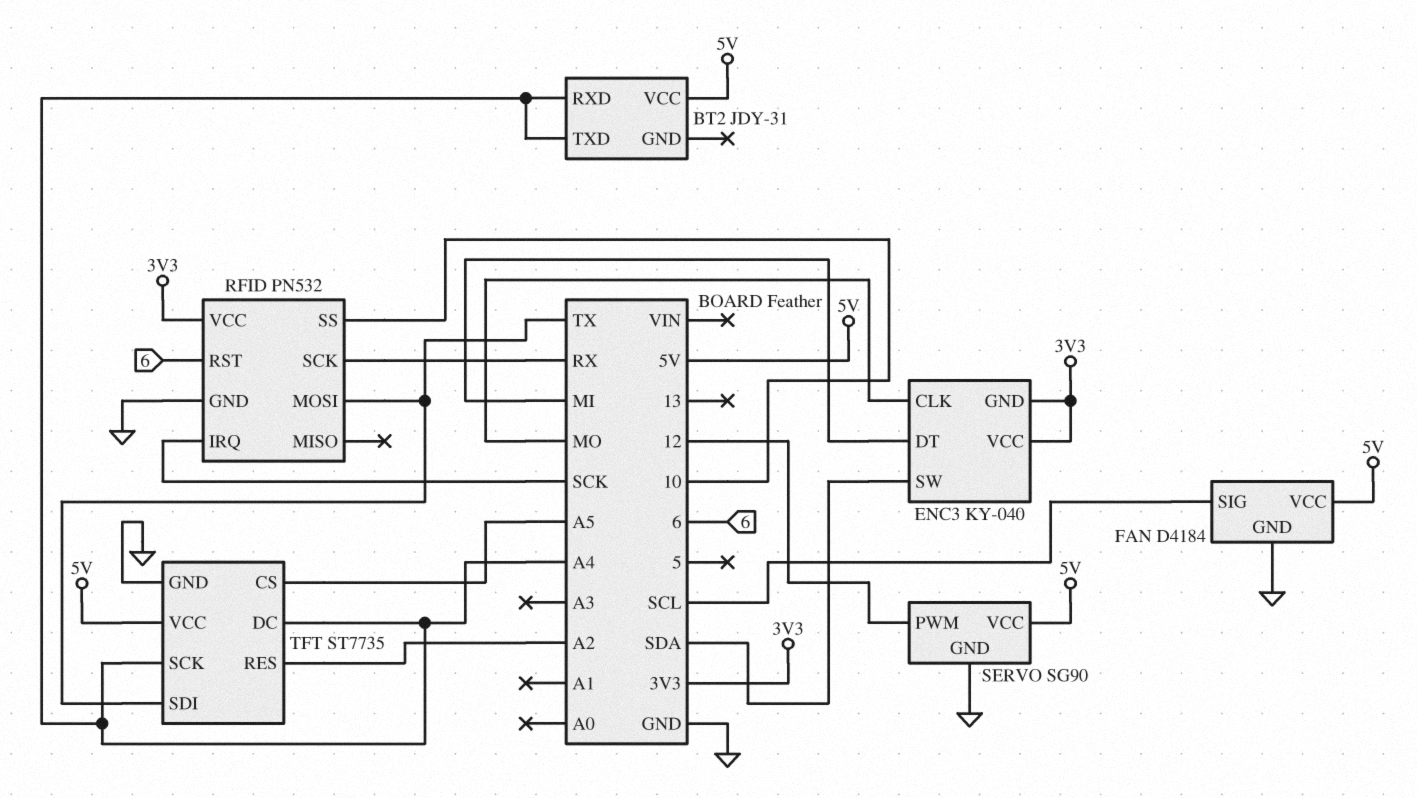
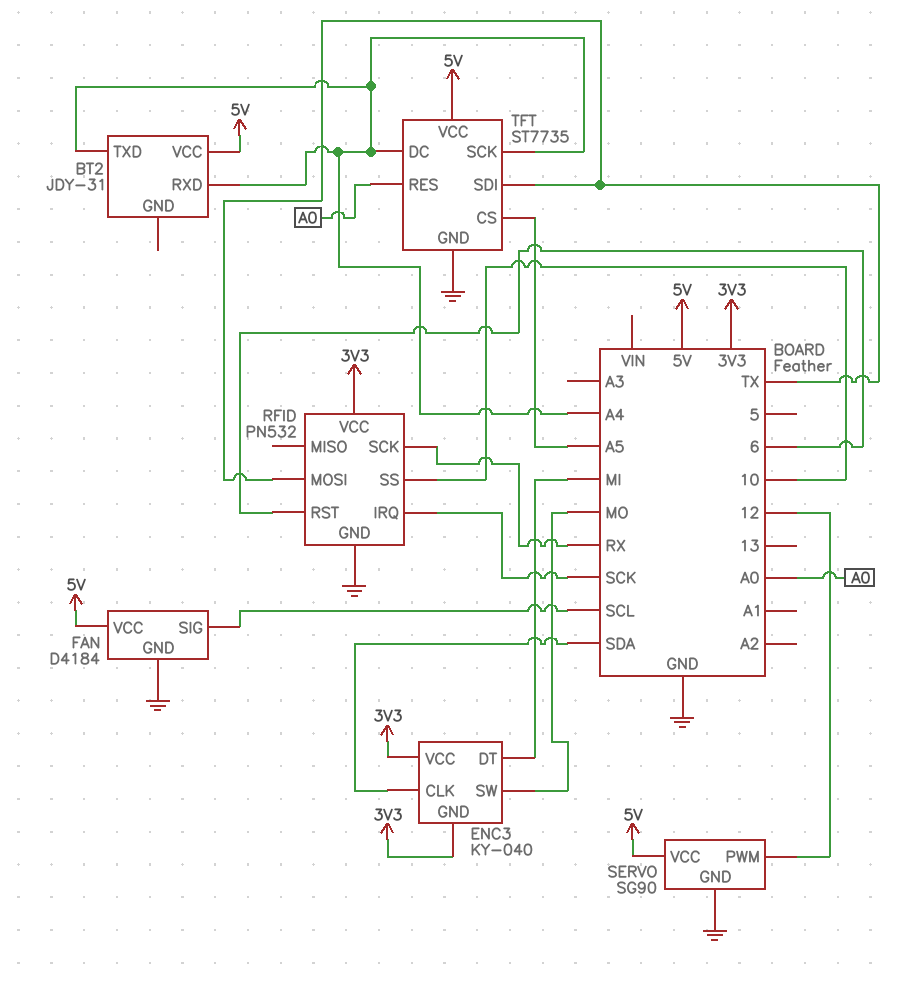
ENC3 pin CLK: MO -> SDA
ENC3 pin SW: SDA -> MO
TFT pin RES: A2 -> A0

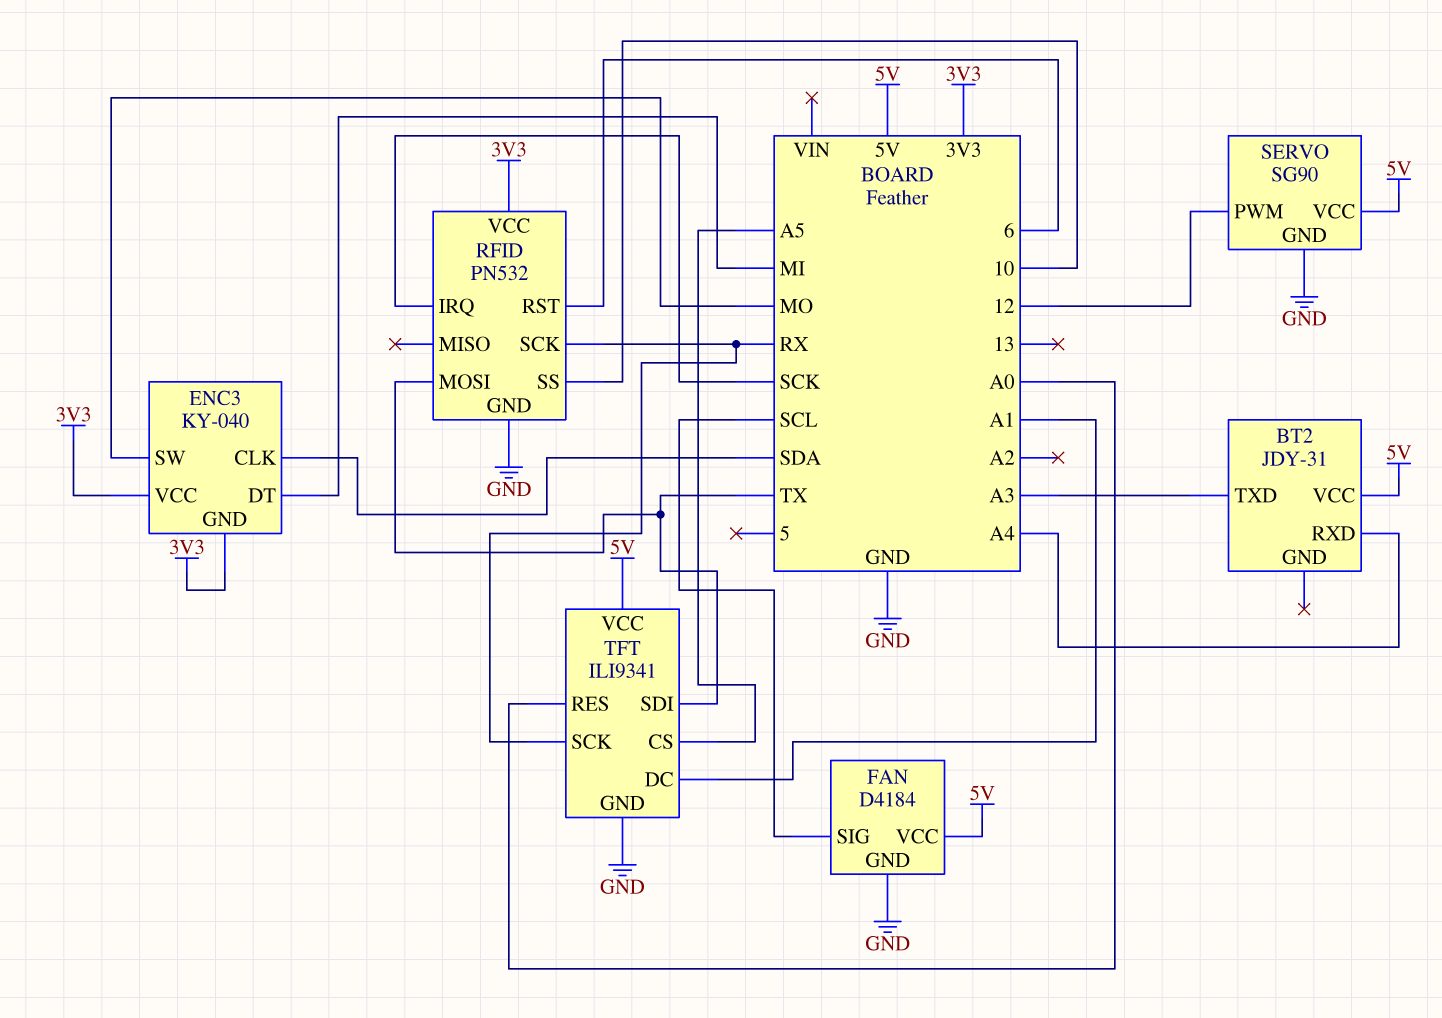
BT2 pin TXD: A4 -> A3
TFT: ST7735 -> ILI9341
TFT pin DC: A4 -> A1
TFT pin SCK: A4 -> RX

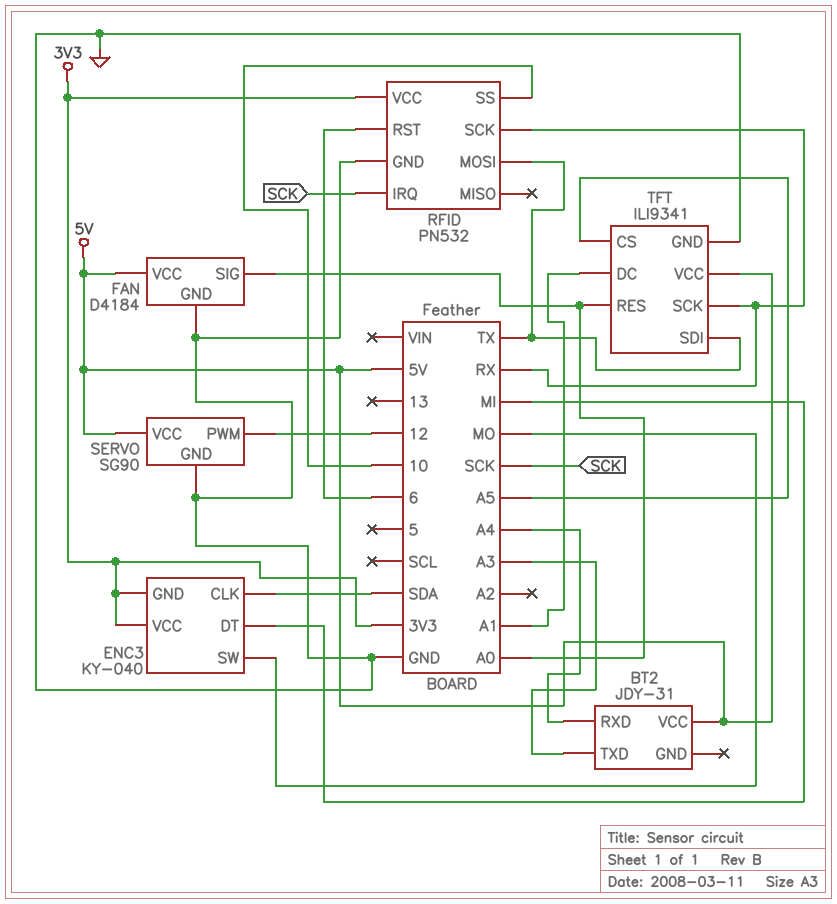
FAN pin SIG: SCL -> A0

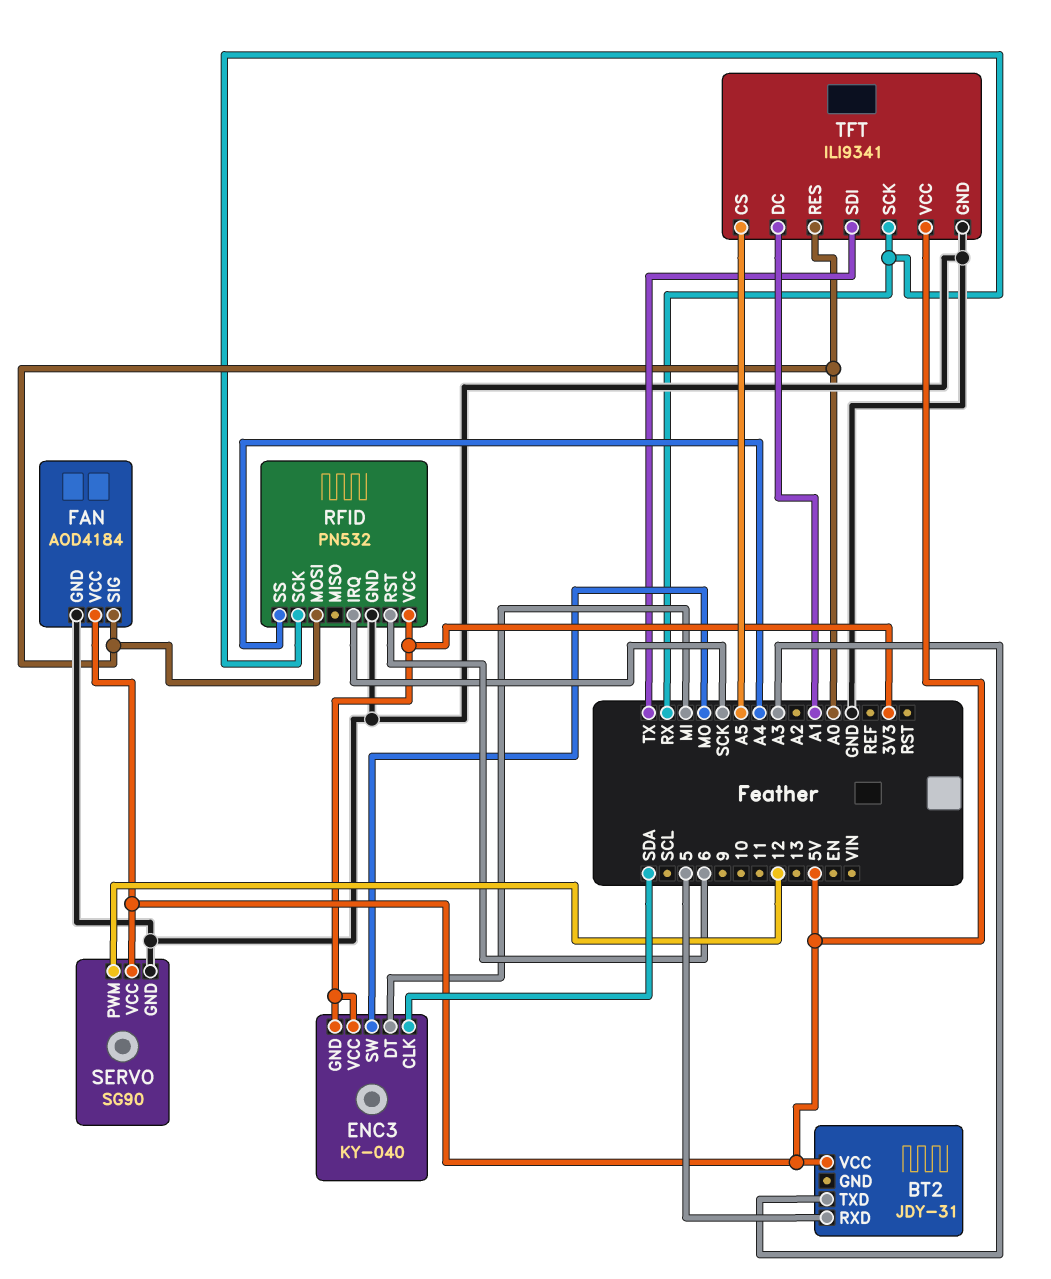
BT2 pin RXD: A4 -> 5
FAN: D4184 -> AOD4184
RFID pin MOSI: TX -> A0
RFID pin SS: 10 -> A4

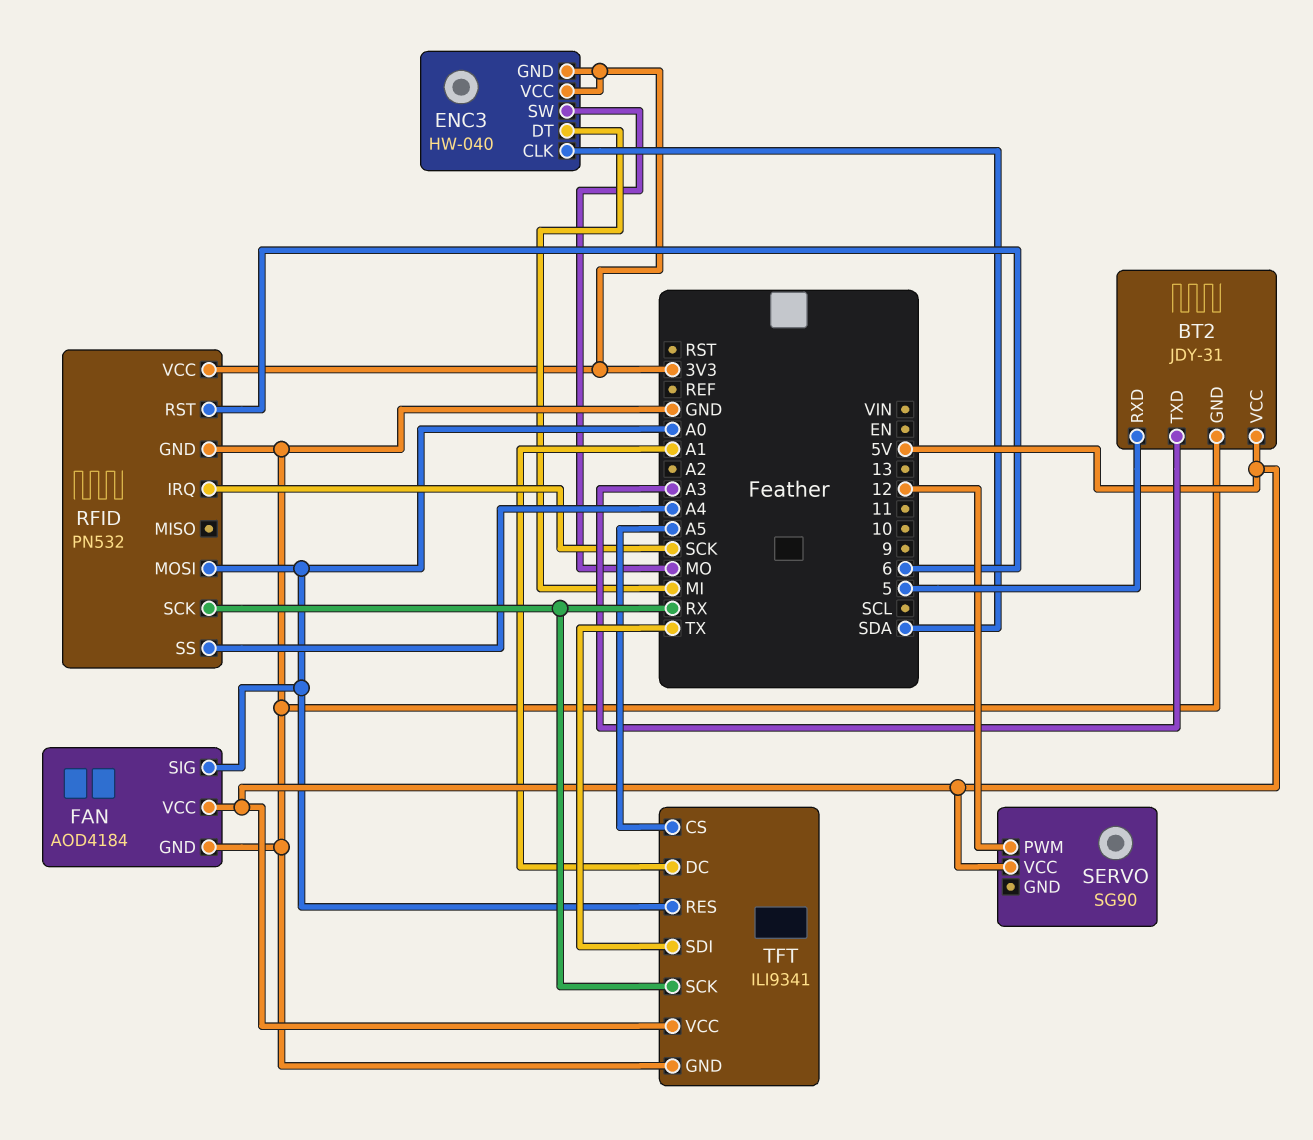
BT2 pin GND: none -> GND
ENC3: KY-040 -> HW-040
SERVO pin GND: GND -> none

